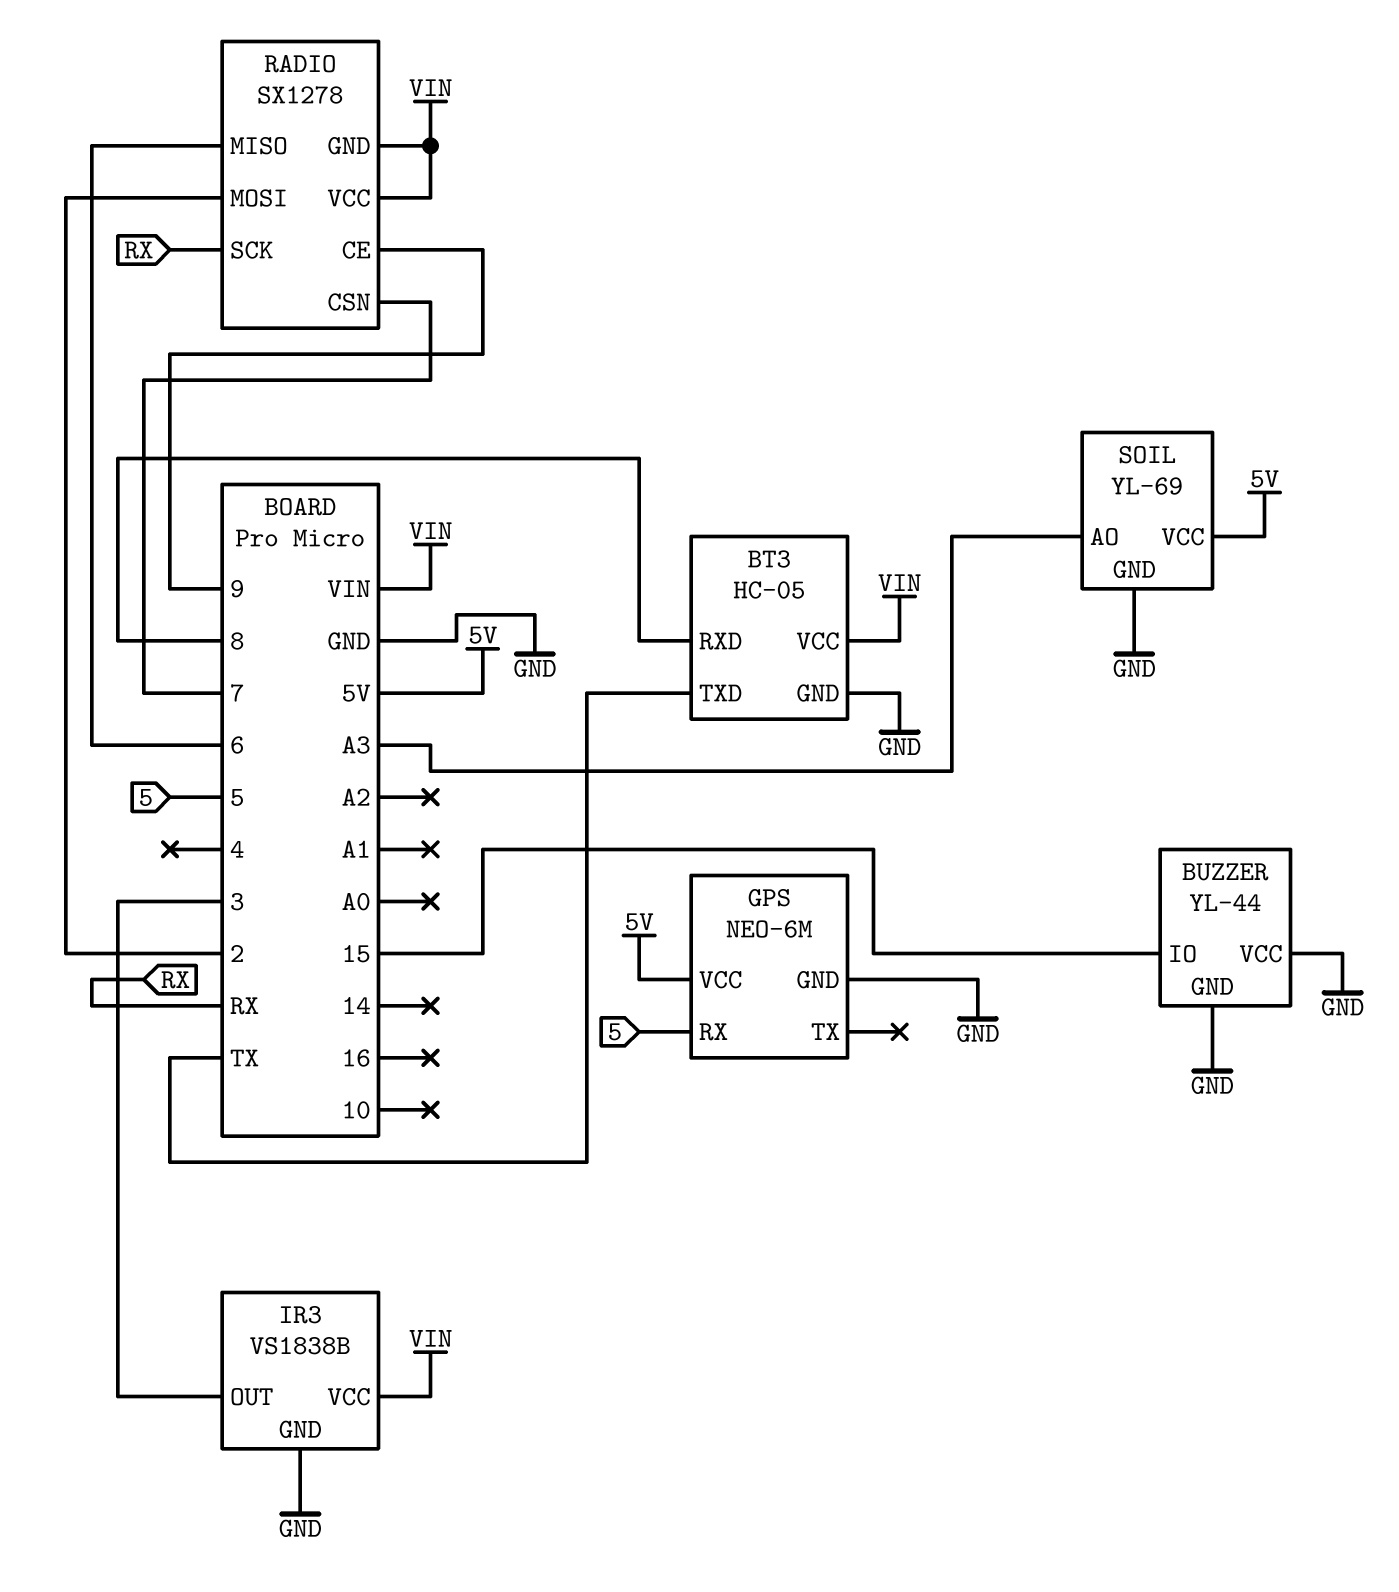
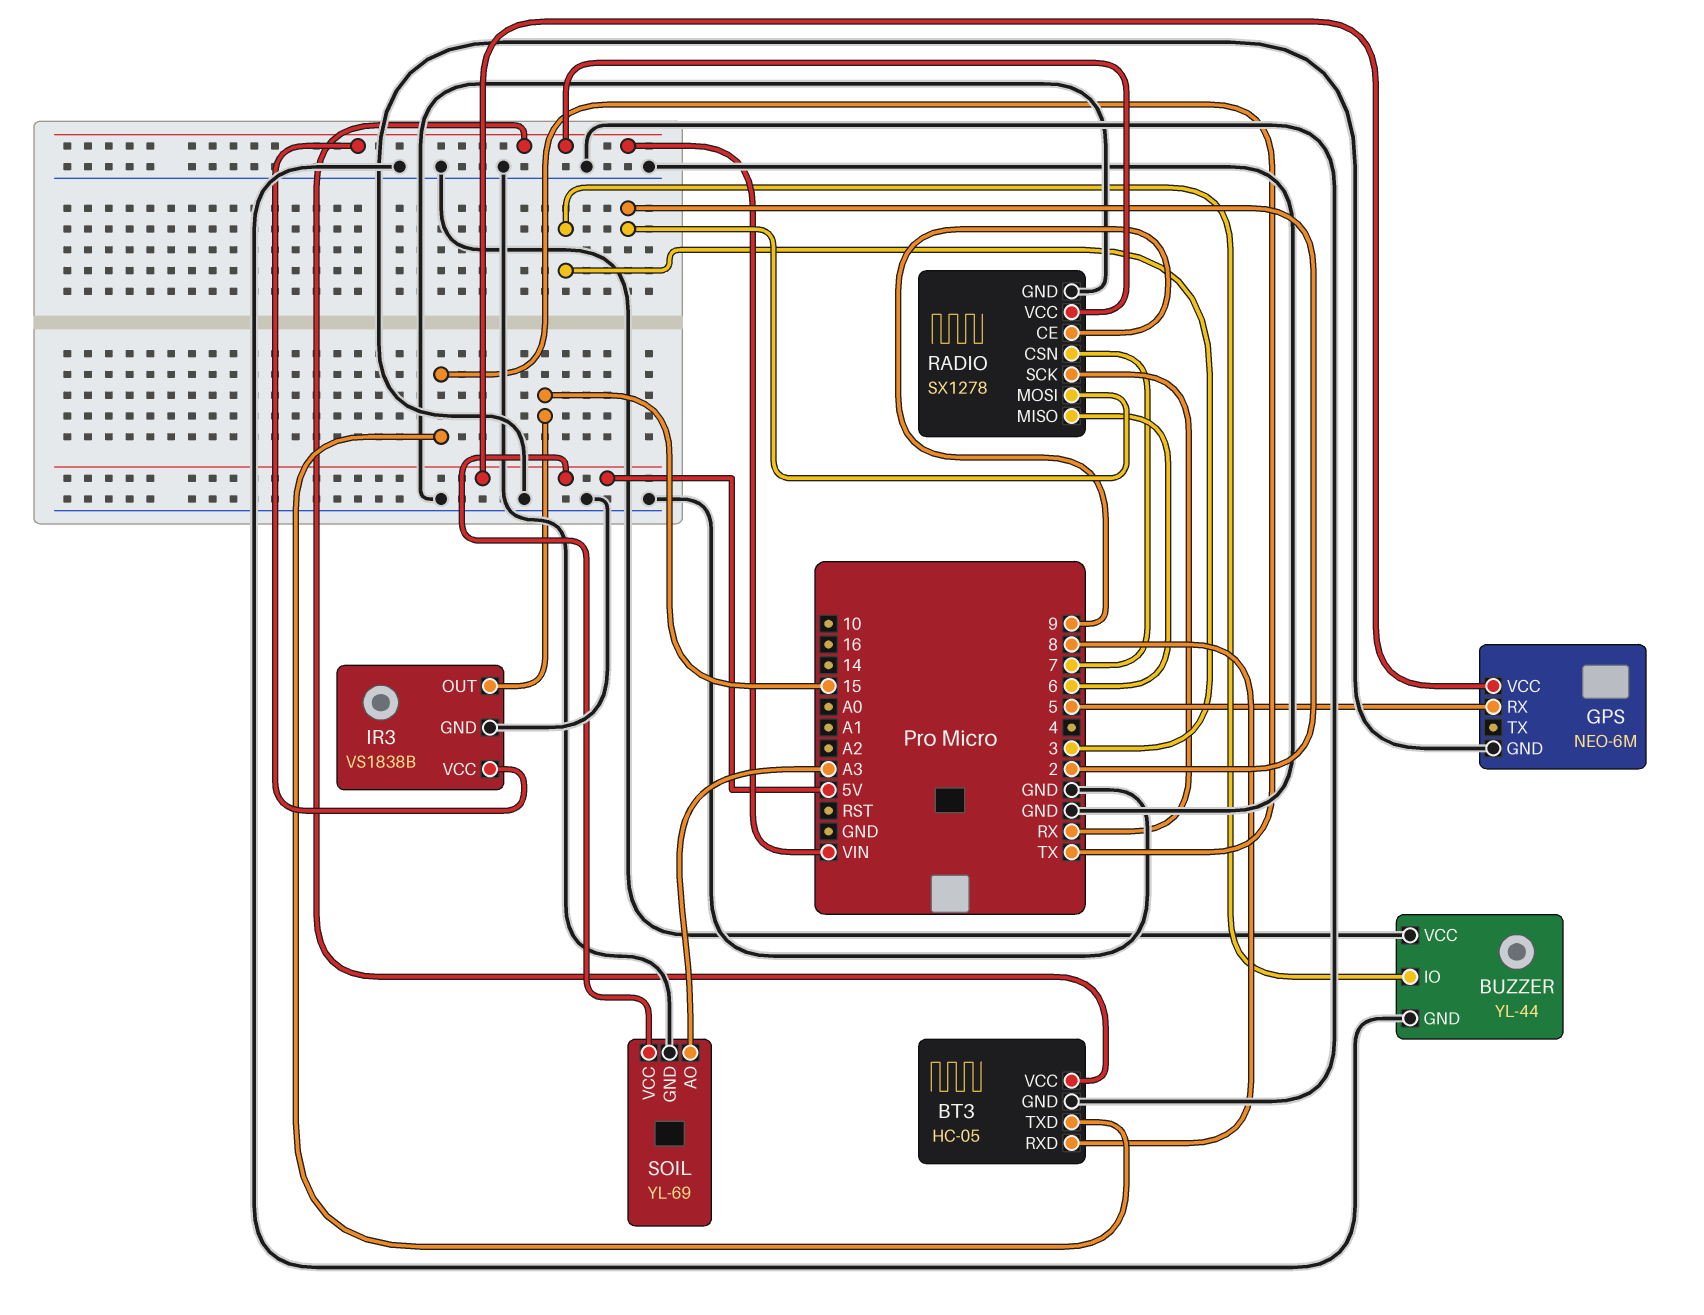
BUZZER pin IO: 15 -> 3
IR3 pin OUT: 3 -> 15
RADIO pin GND: VIN -> GND

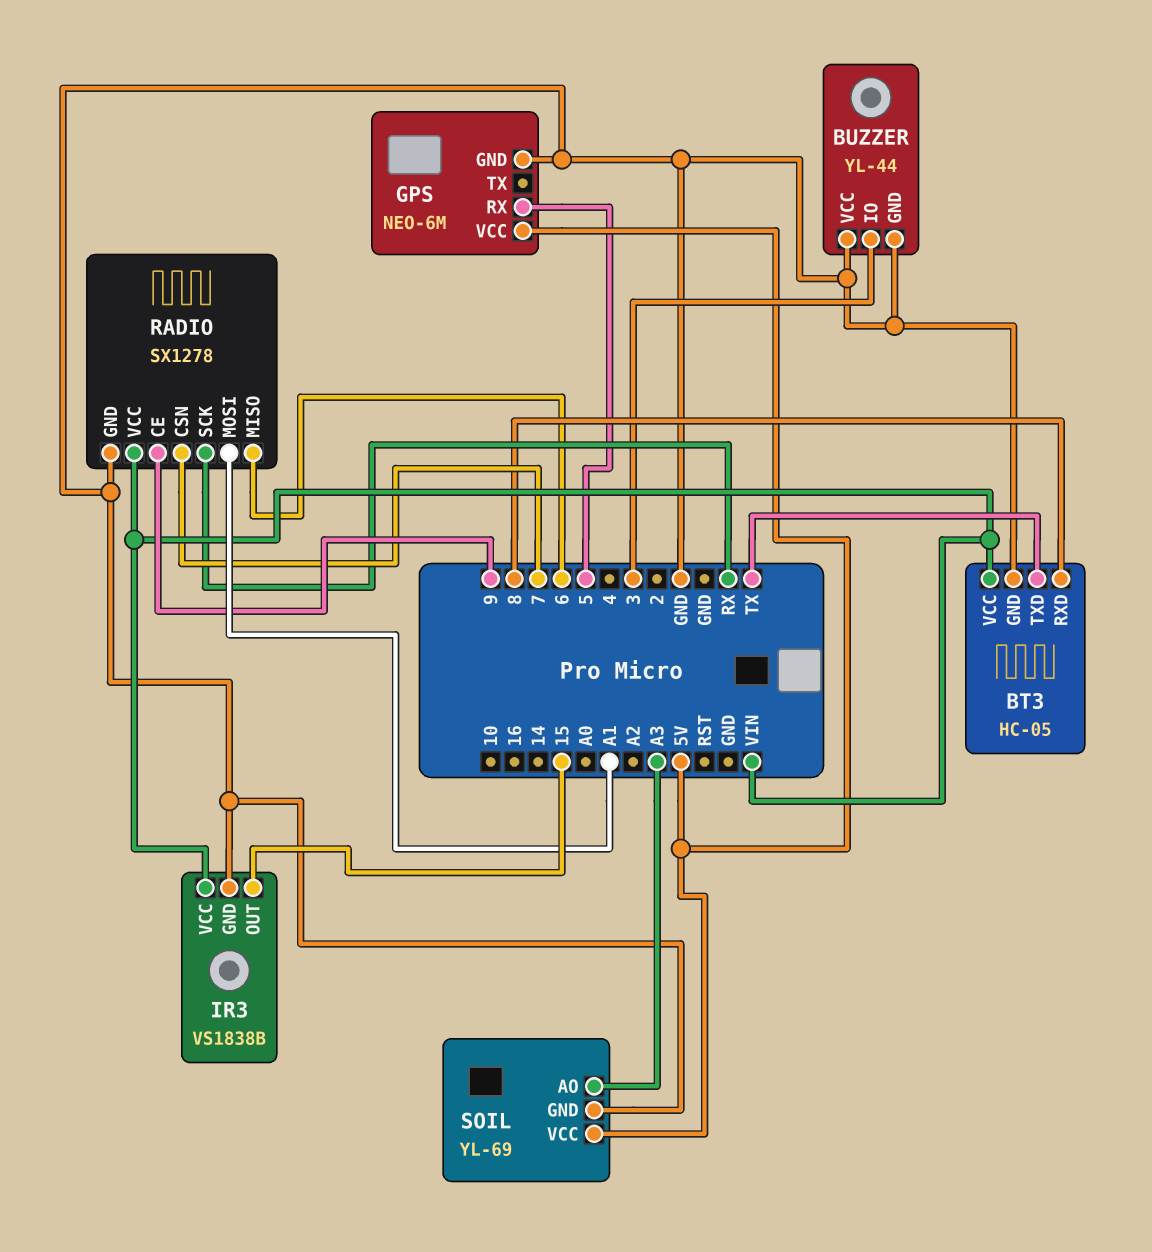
RADIO pin MOSI: 2 -> A1

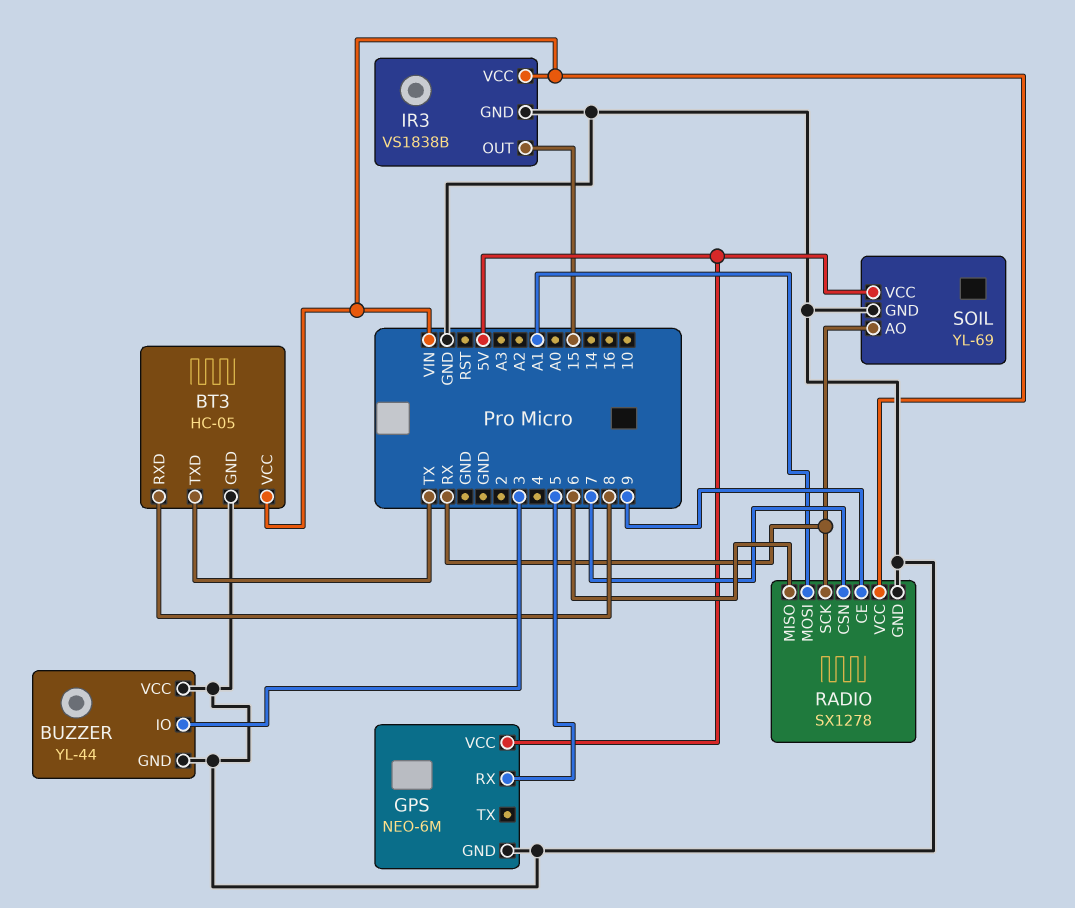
SOIL pin AO: A3 -> RX

